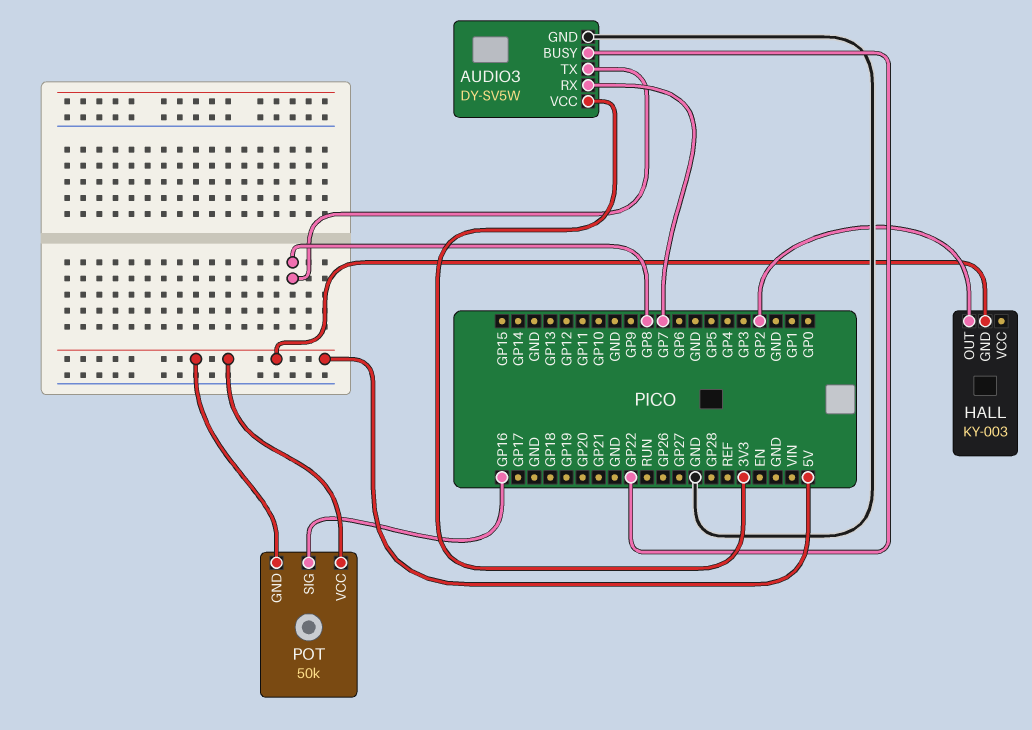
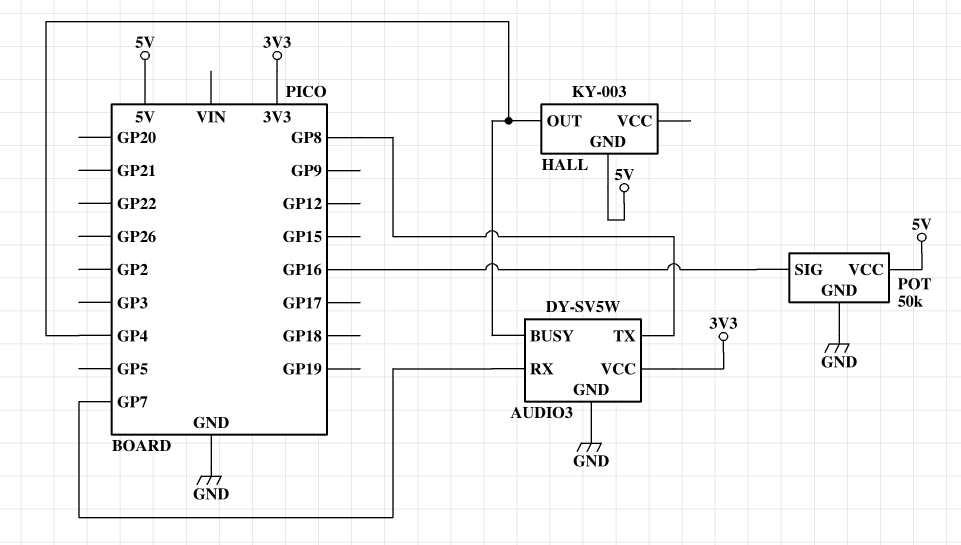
AUDIO3 pin BUSY: GP22 -> GP4
HALL pin OUT: GP2 -> GP4
POT pin GND: 5V -> GND

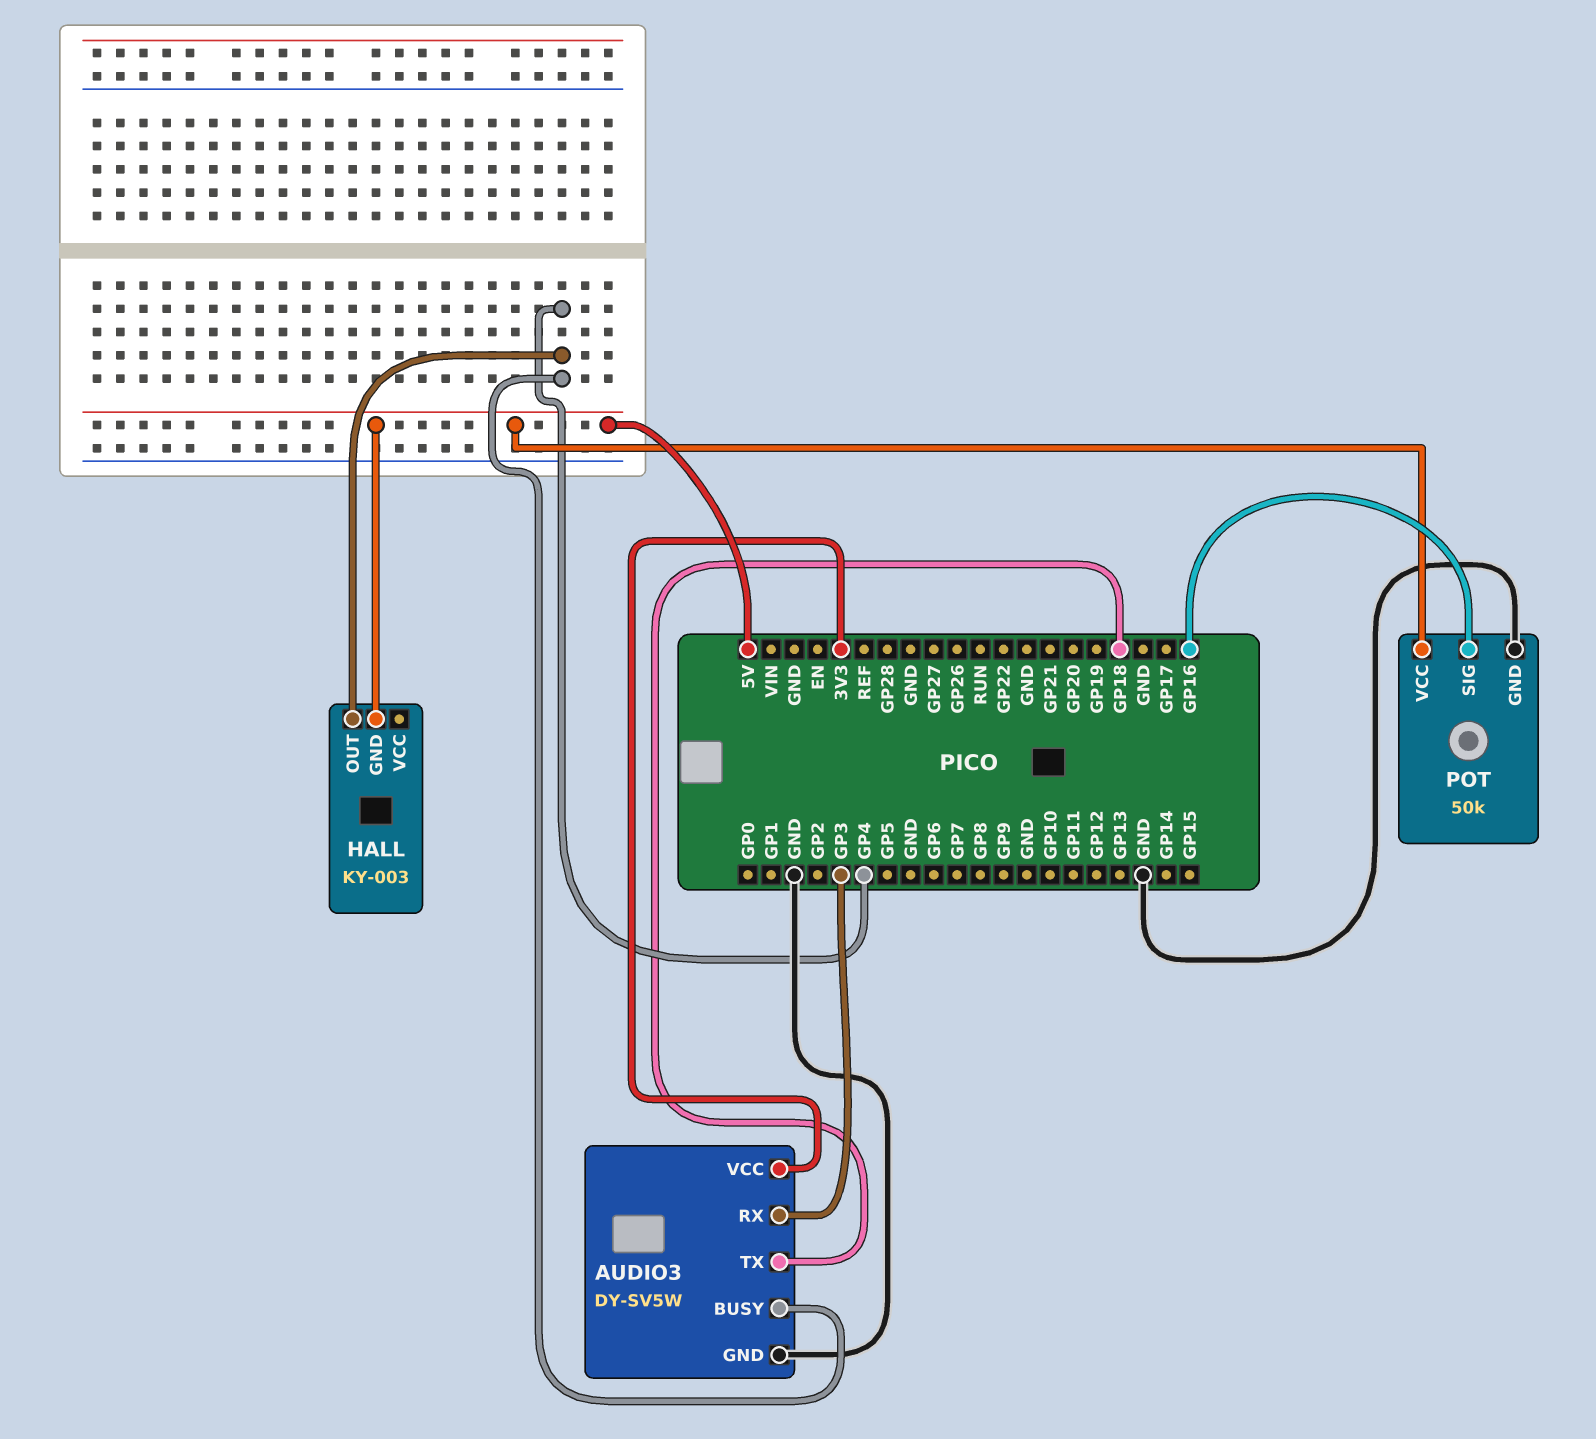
AUDIO3 pin RX: GP7 -> GP3
AUDIO3 pin TX: GP8 -> GP18

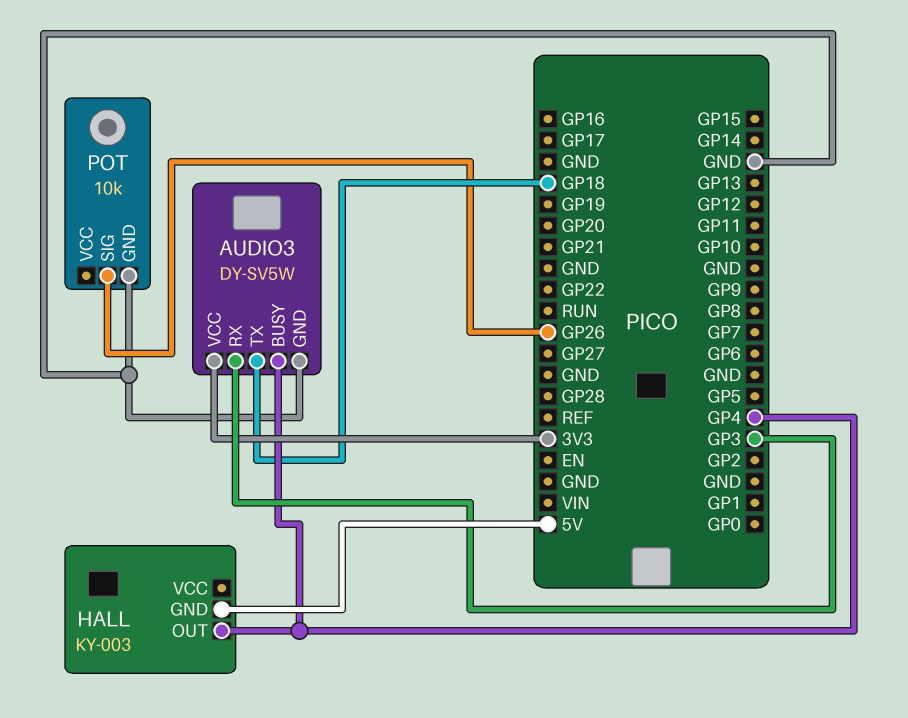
POT: 50k -> 10k
POT pin SIG: GP16 -> GP26
POT pin VCC: 5V -> none

